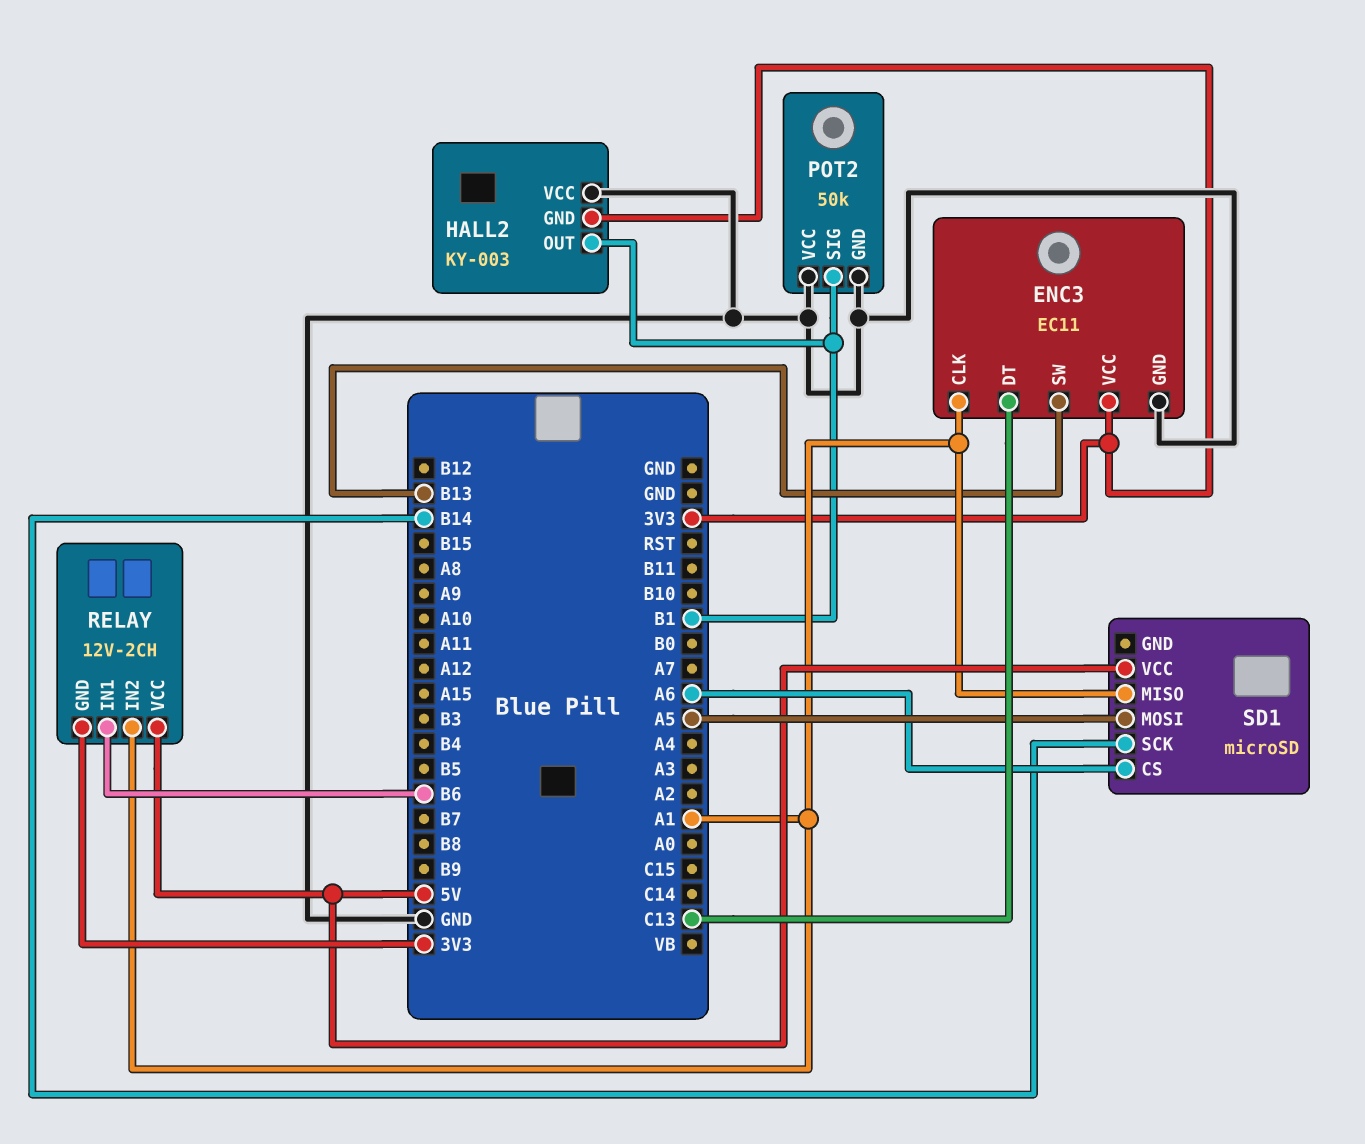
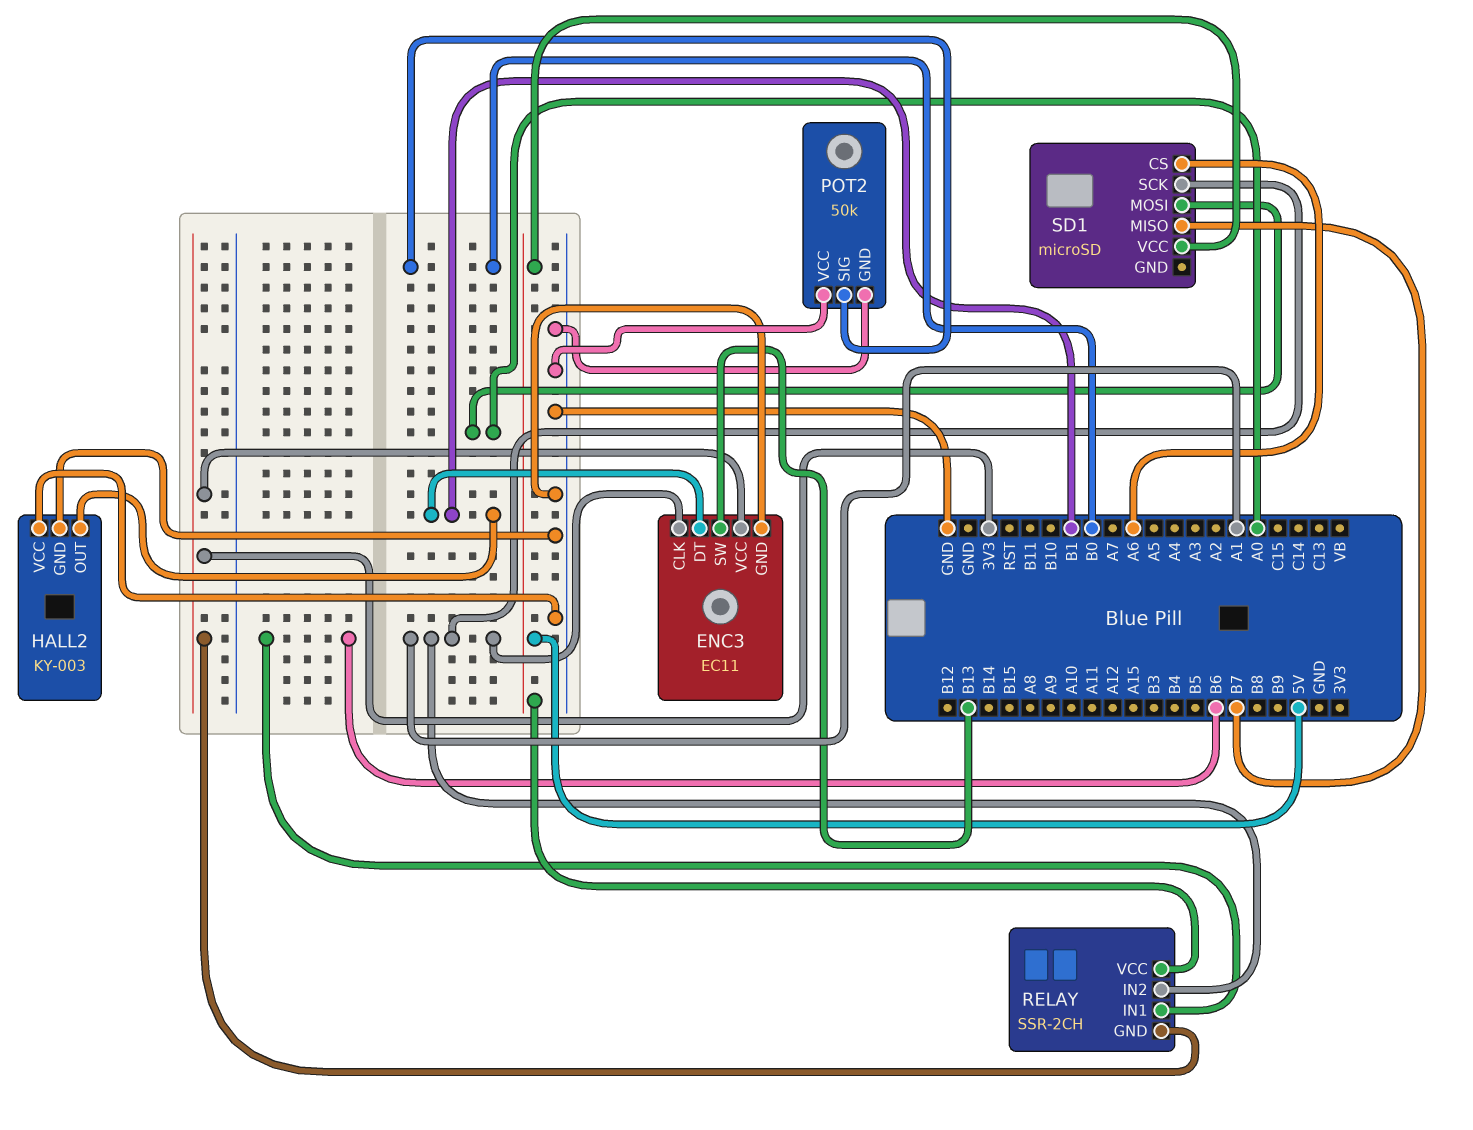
ENC3 pin DT: C13 -> B1
HALL2 pin GND: 3V3 -> GND
POT2 pin SIG: B1 -> B0
RELAY: 12V-2CH -> SSR-2CH
SD1 pin MISO: A1 -> B7
SD1 pin MOSI: A5 -> A0
SD1 pin SCK: B14 -> A1

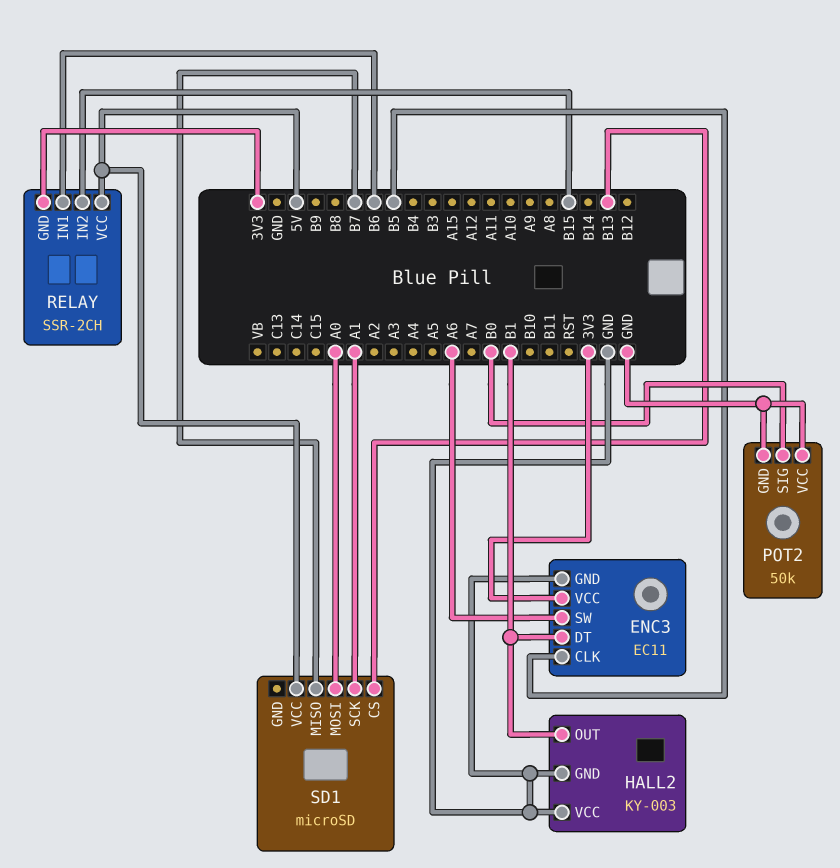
ENC3 pin CLK: A1 -> B5
ENC3 pin SW: B13 -> A6
RELAY pin IN2: A1 -> B15
SD1 pin CS: A6 -> B13

